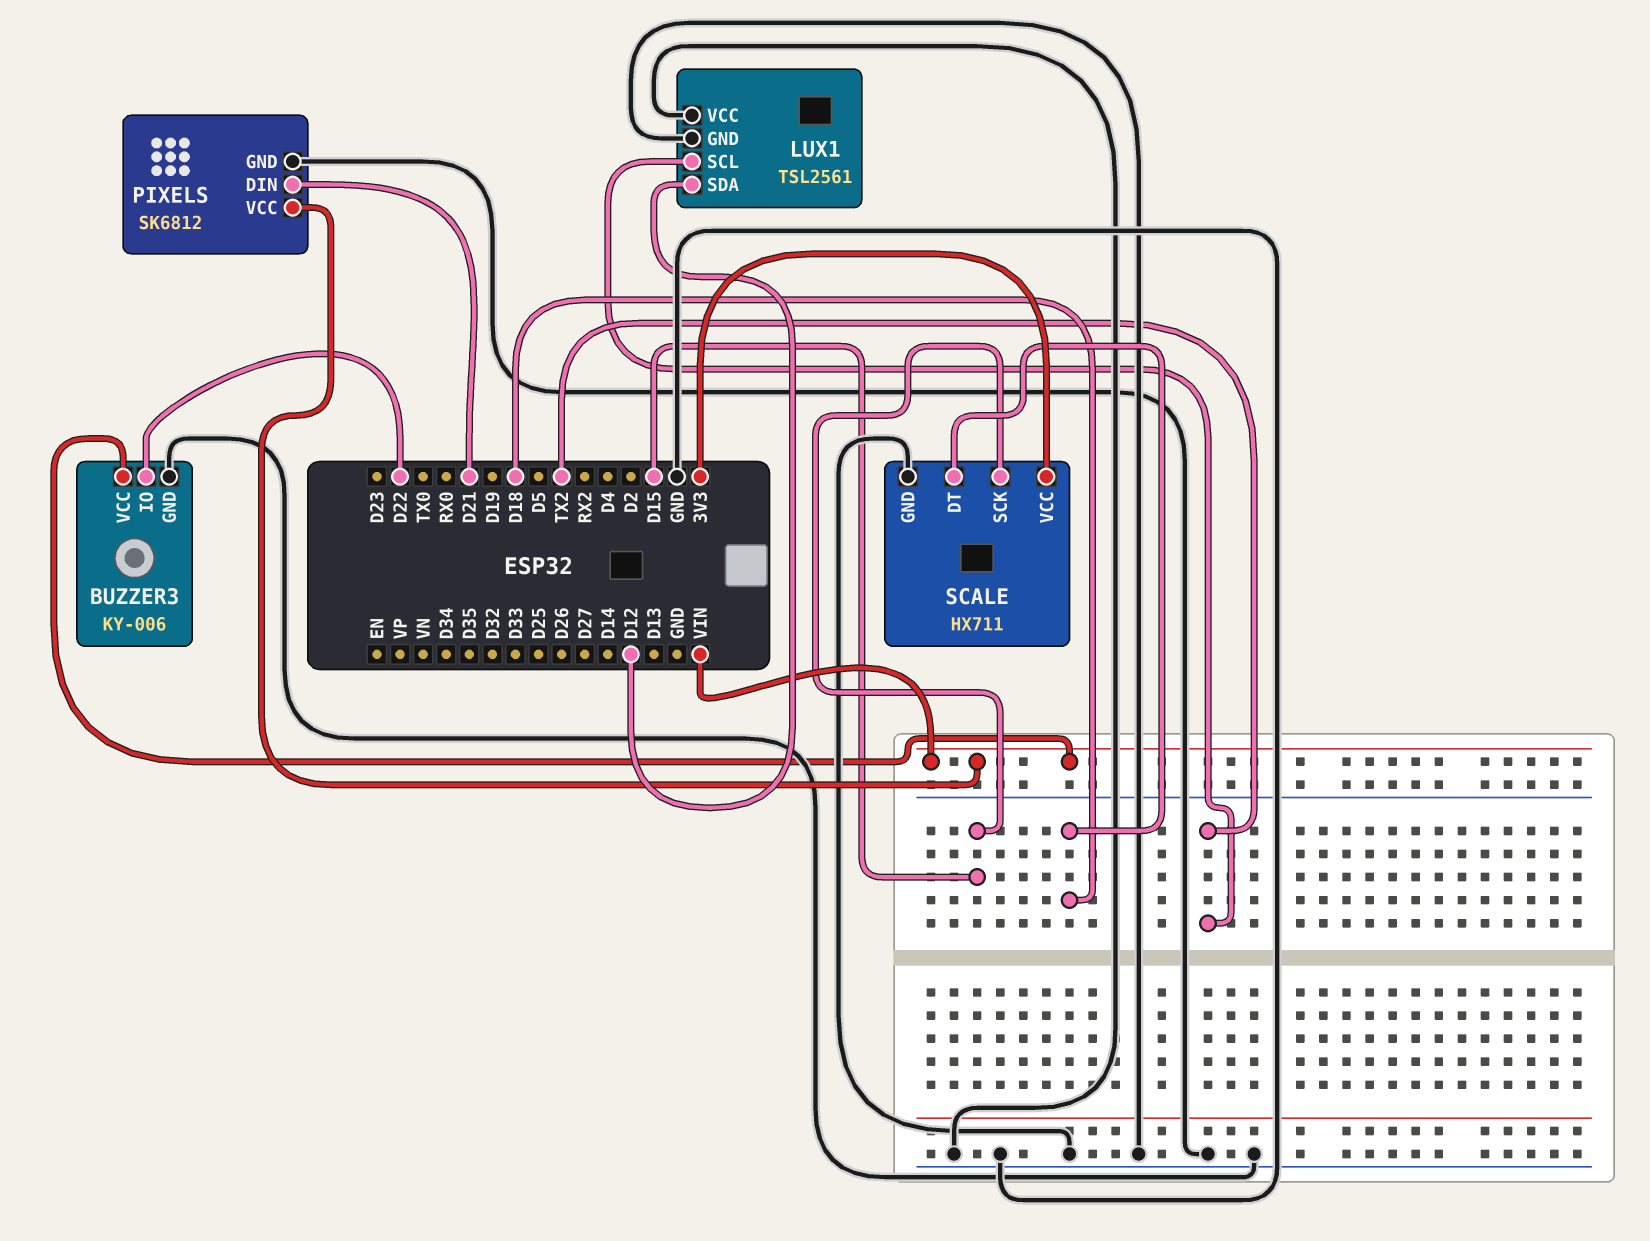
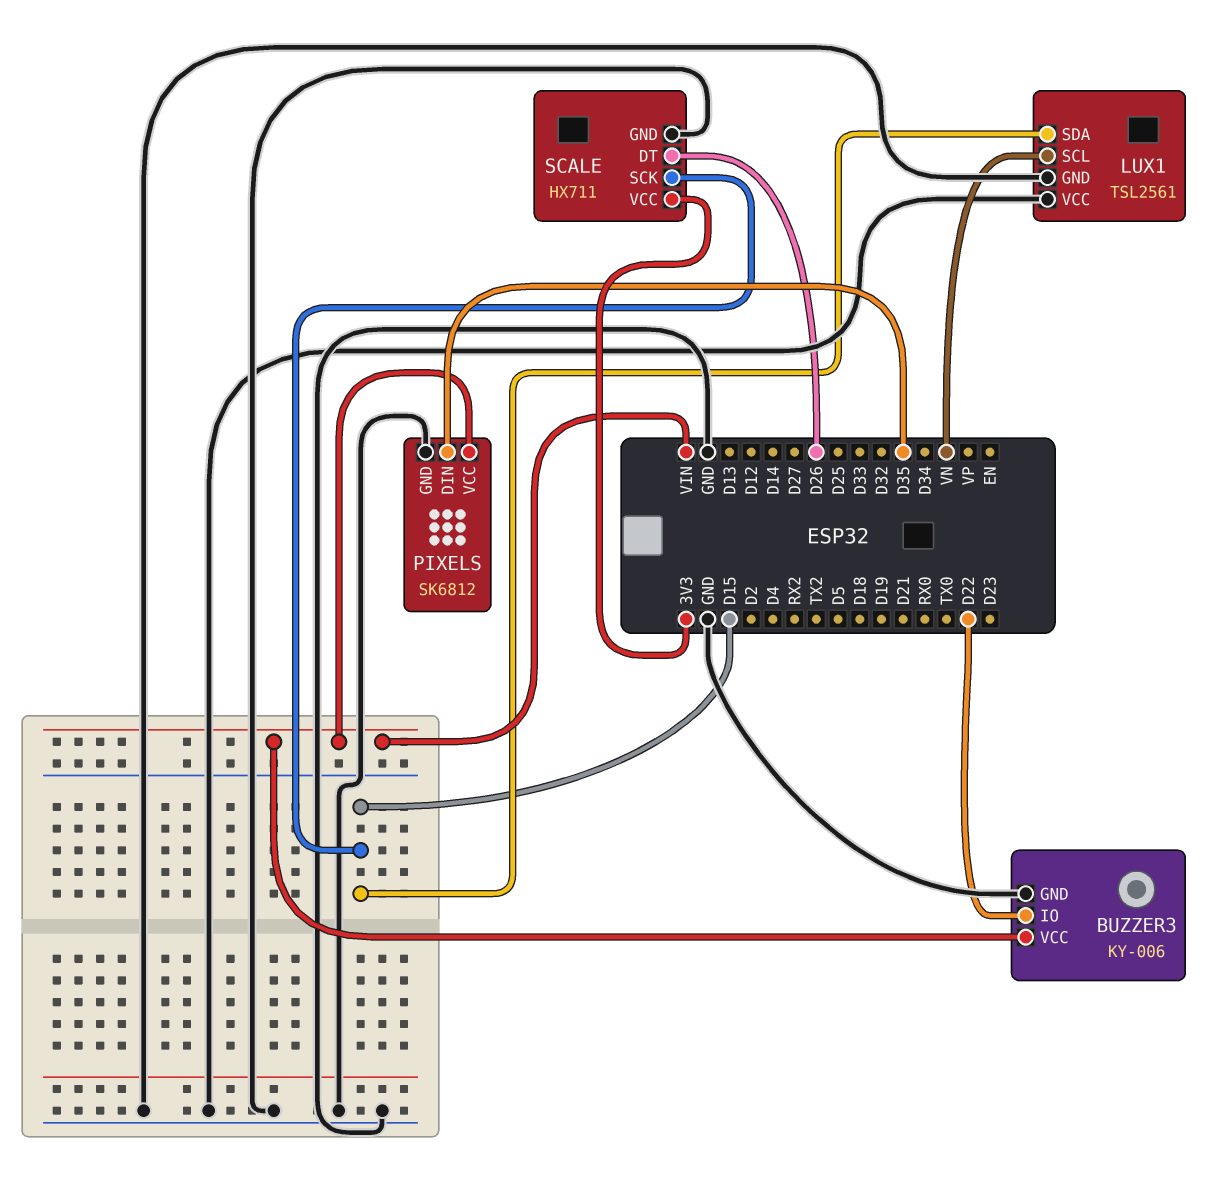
LUX1 pin SCL: TX2 -> VN
LUX1 pin SDA: D12 -> D15
PIXELS pin DIN: D21 -> D35
SCALE pin DT: D18 -> D26

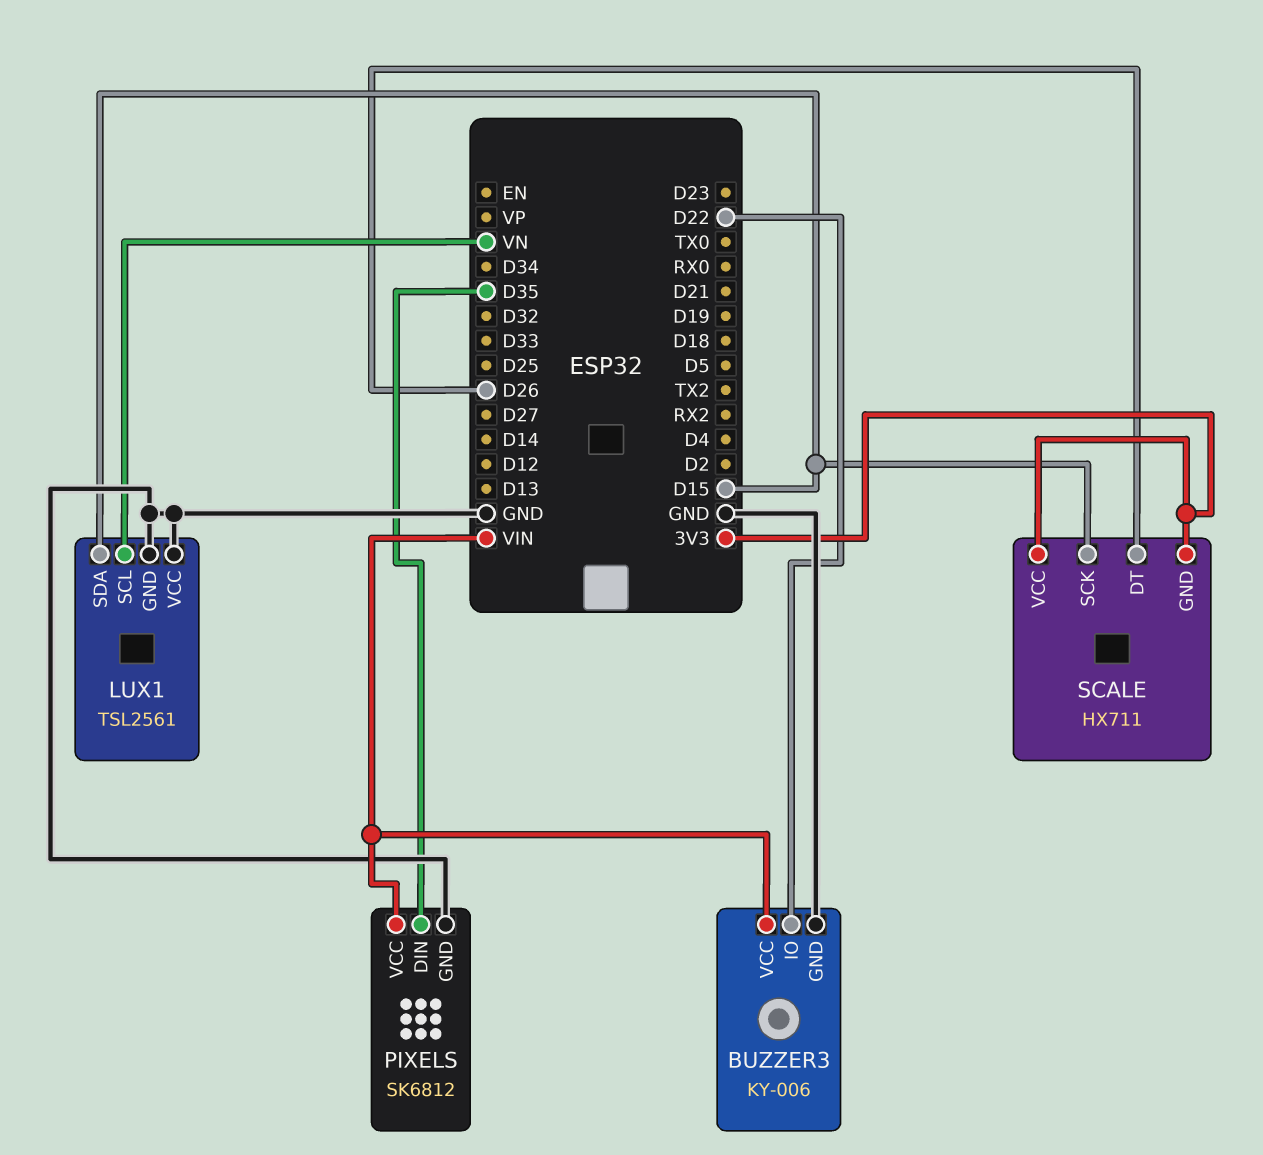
SCALE pin GND: GND -> 3V3

